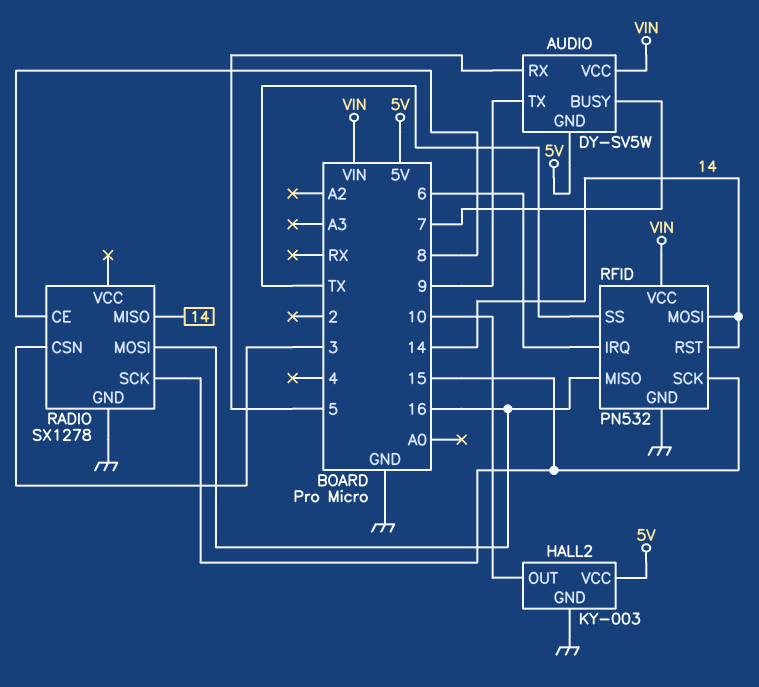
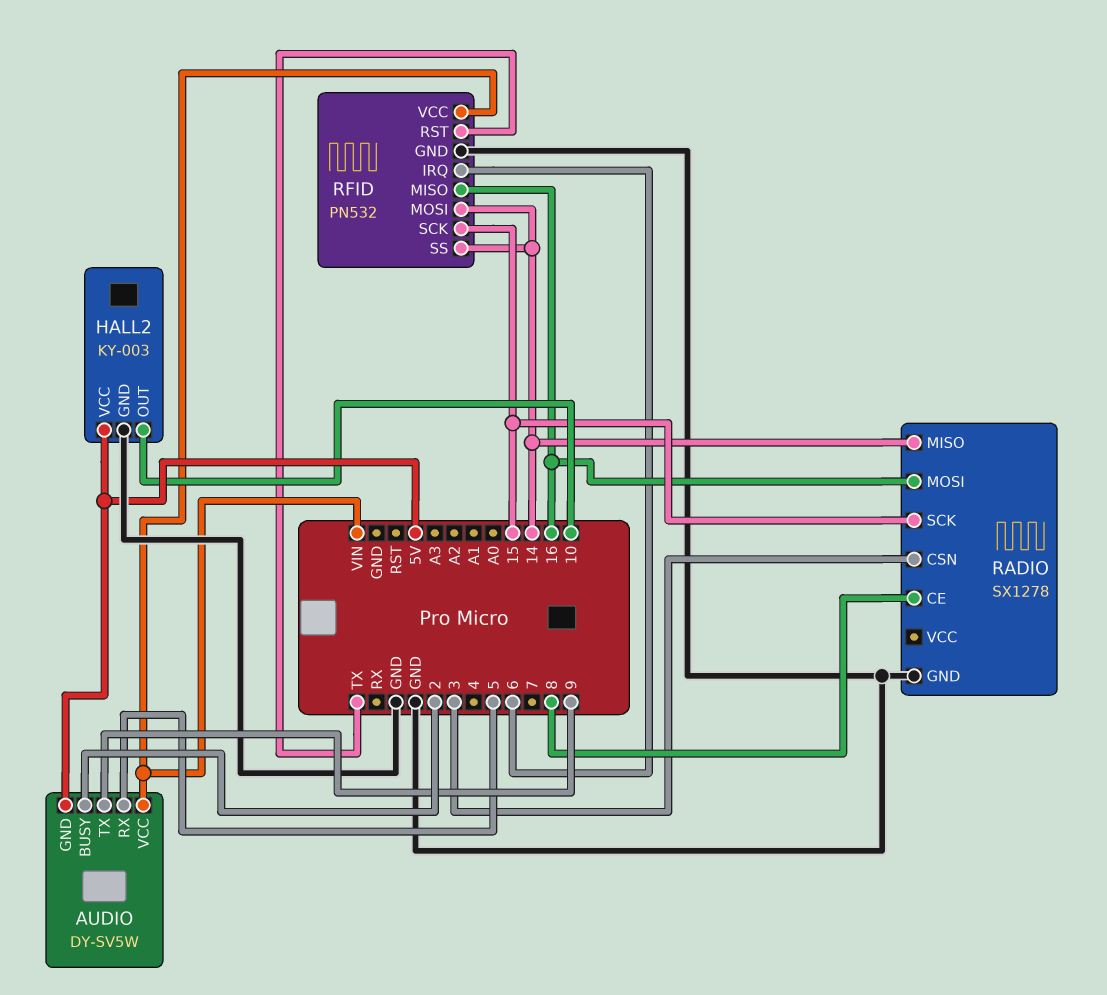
AUDIO pin BUSY: 7 -> 2
RFID pin RST: 14 -> TX
RFID pin SS: TX -> 14

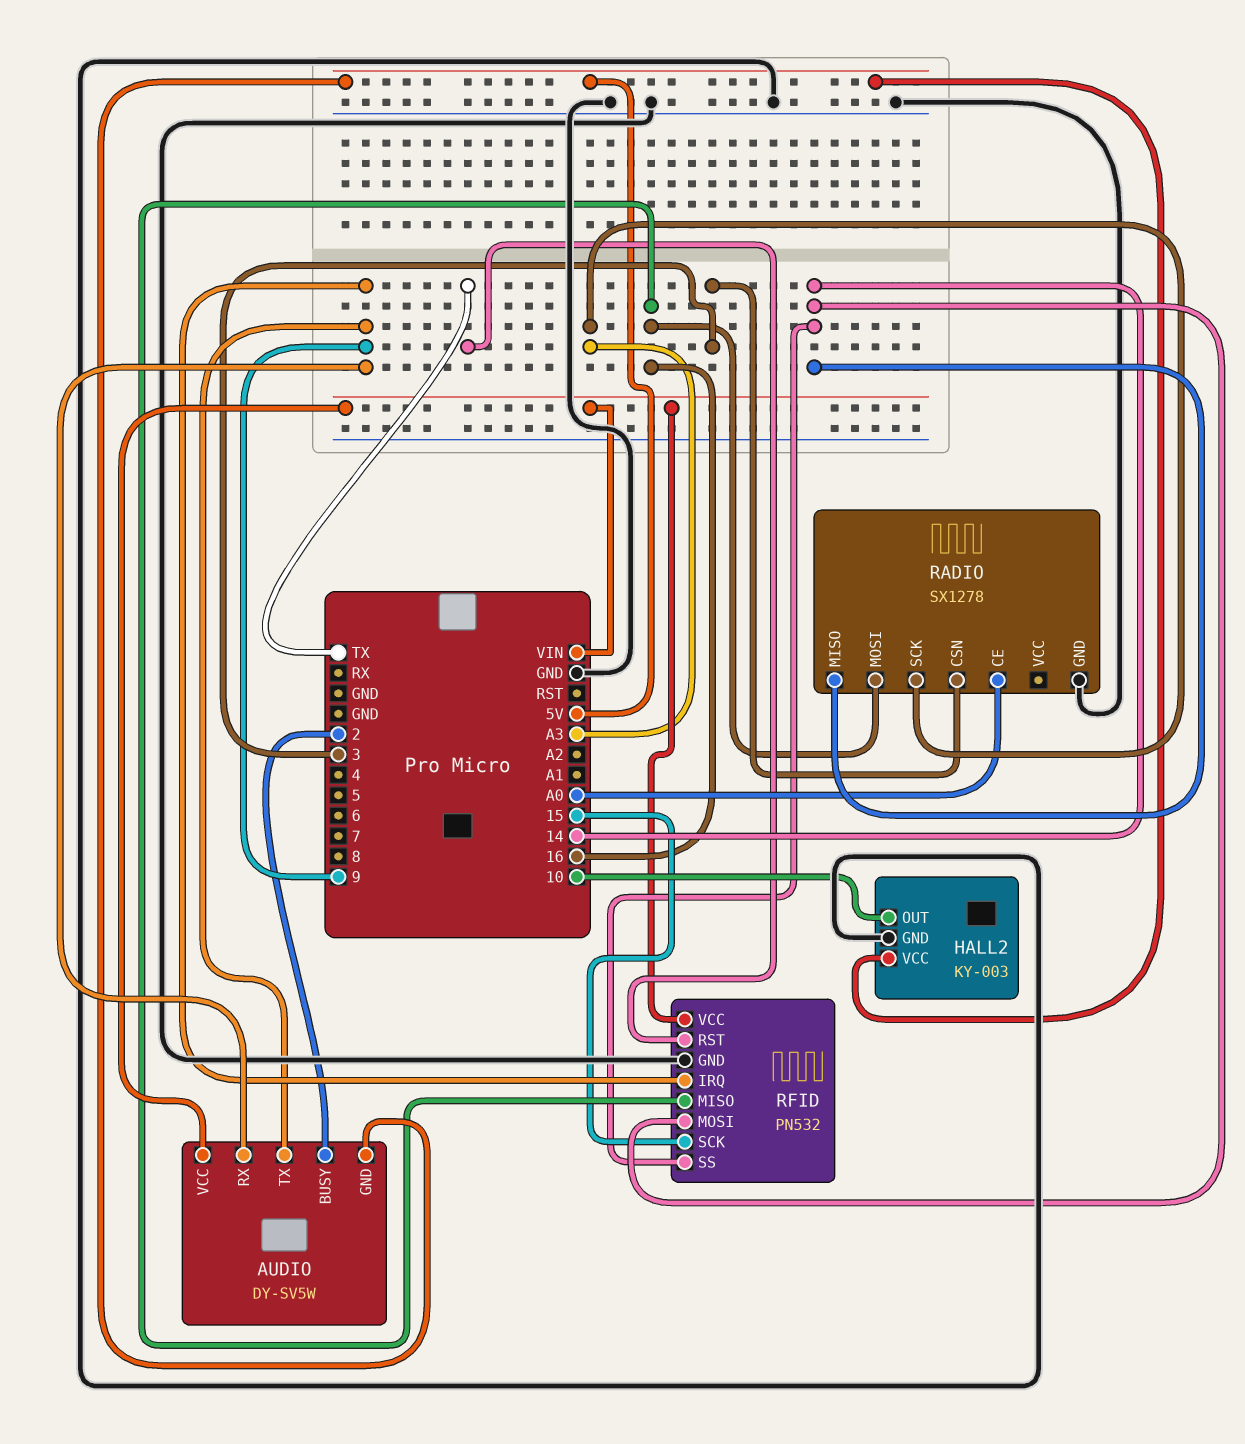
AUDIO pin RX: 5 -> 9
RADIO pin CE: 8 -> A0
RADIO pin SCK: 15 -> A3
RFID pin IRQ: 6 -> 9

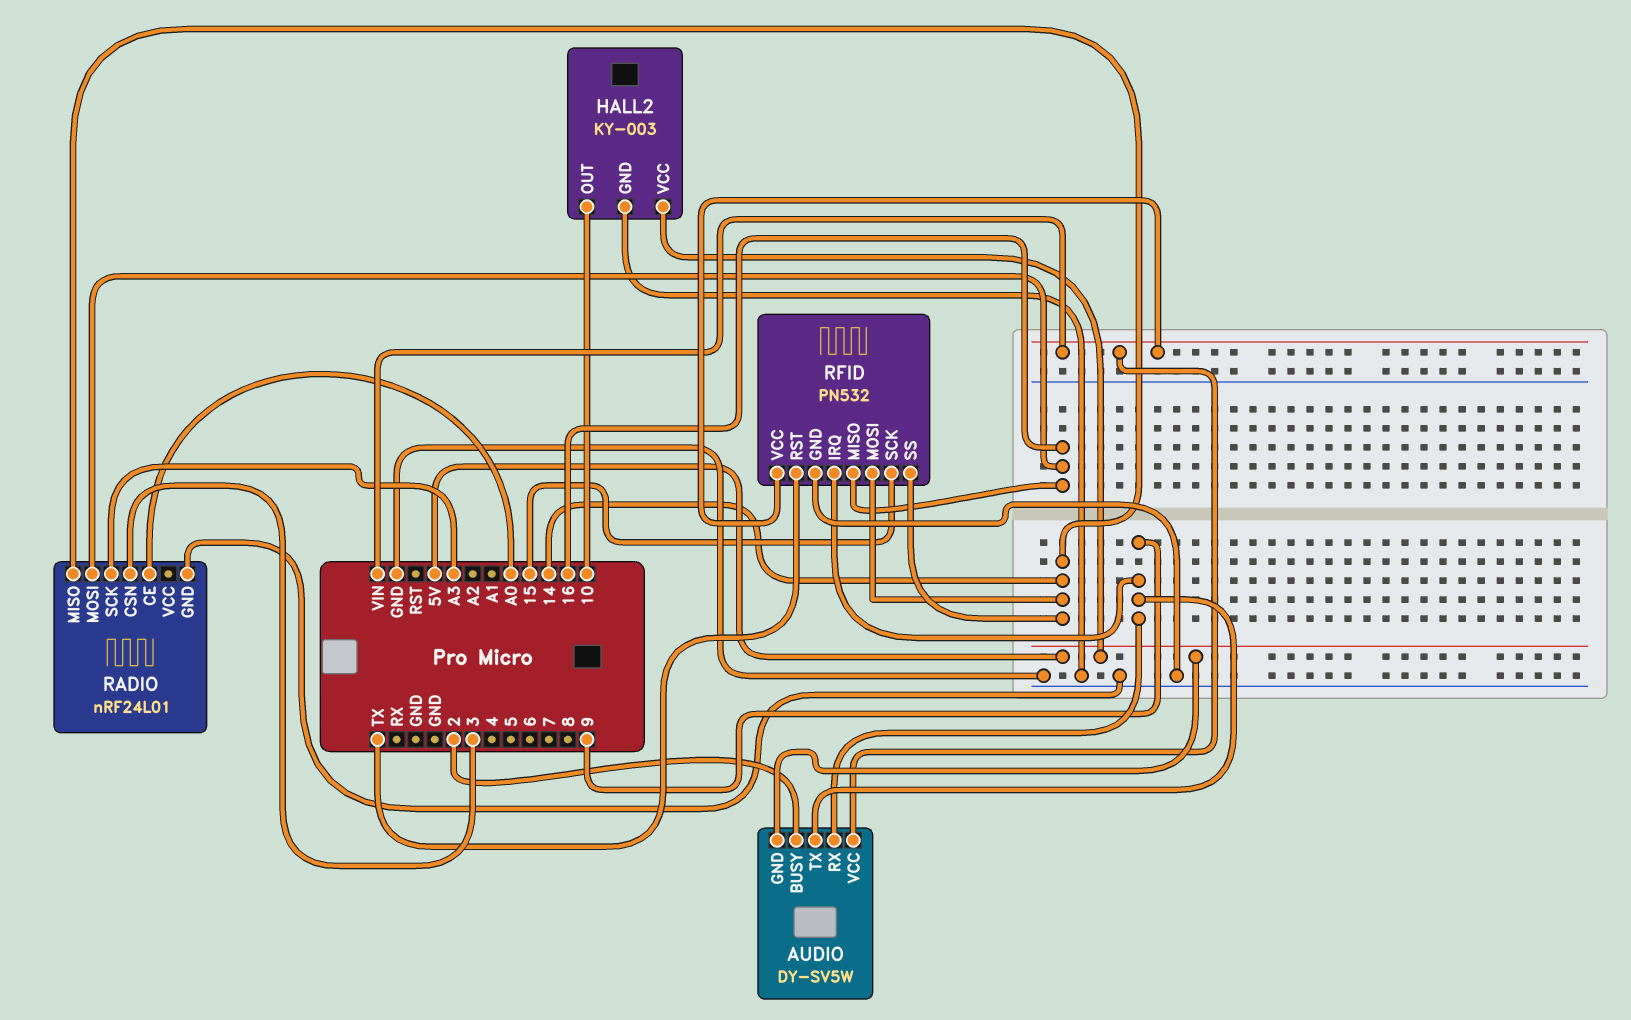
RADIO: SX1278 -> nRF24L01

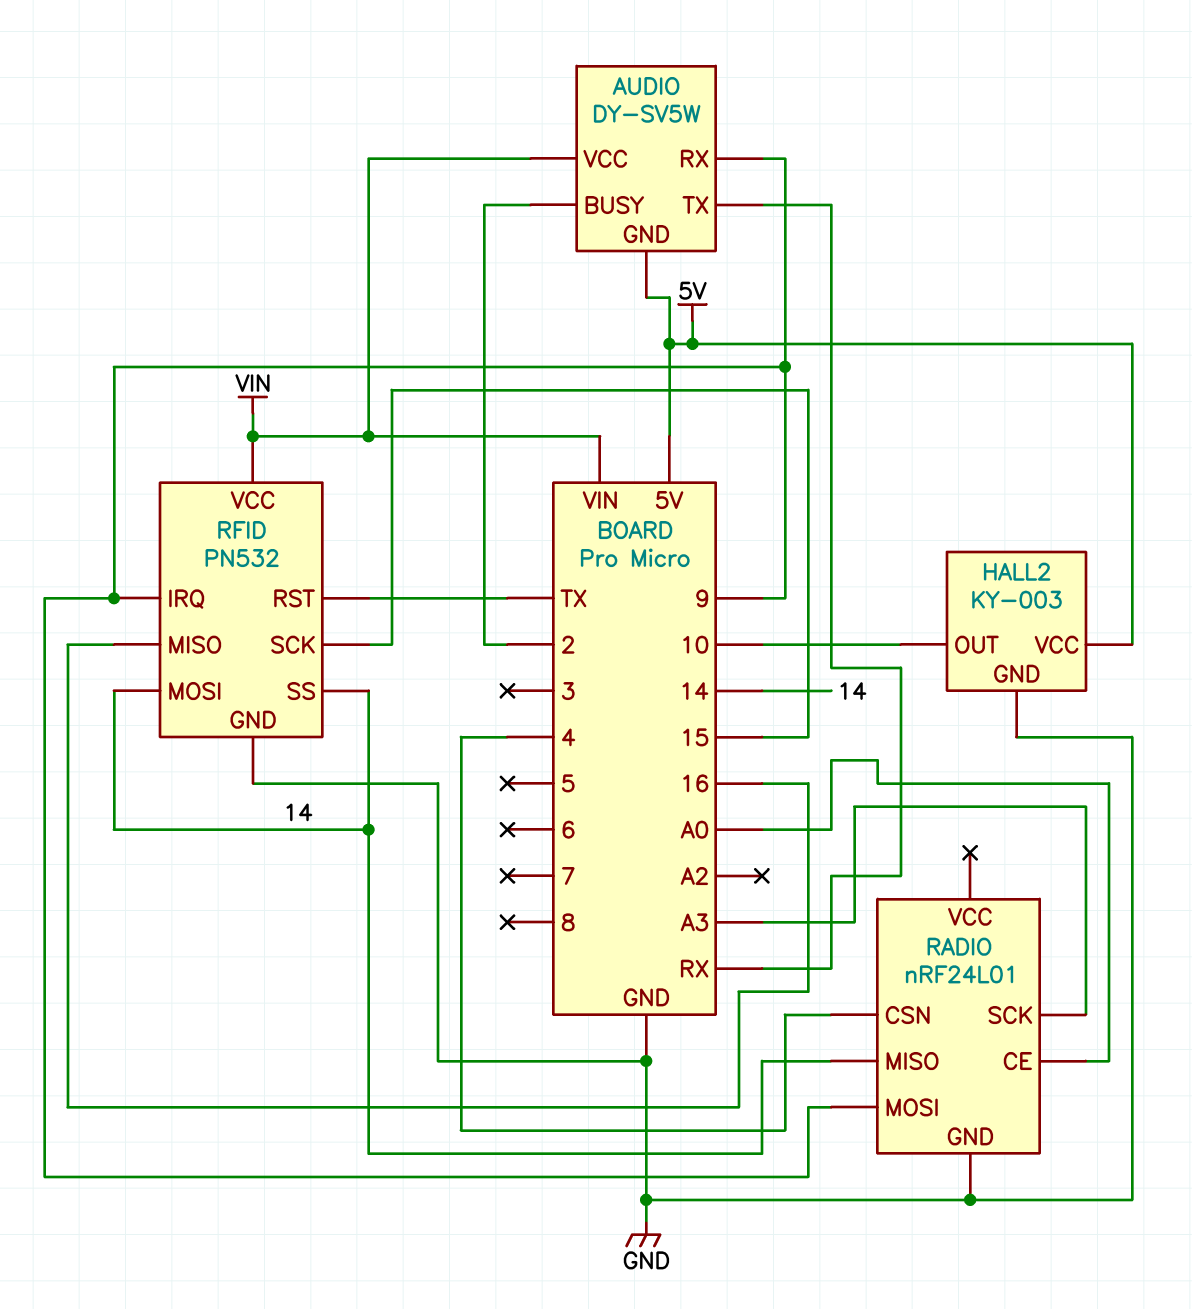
AUDIO pin TX: 9 -> RX
RADIO pin CSN: 3 -> 4
RADIO pin MOSI: 16 -> 9

